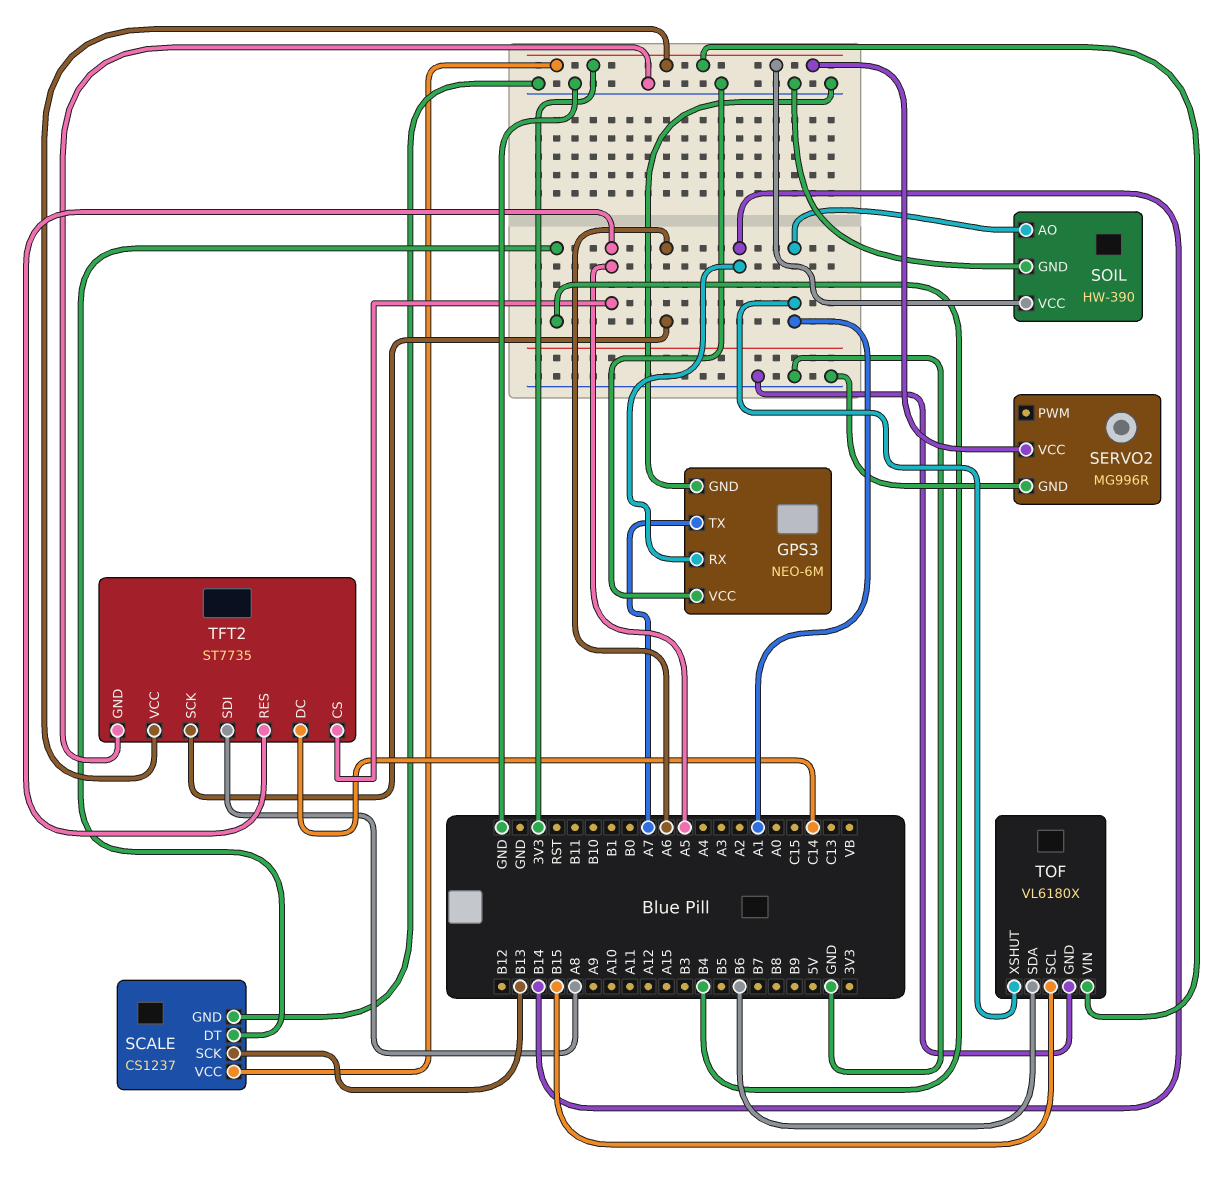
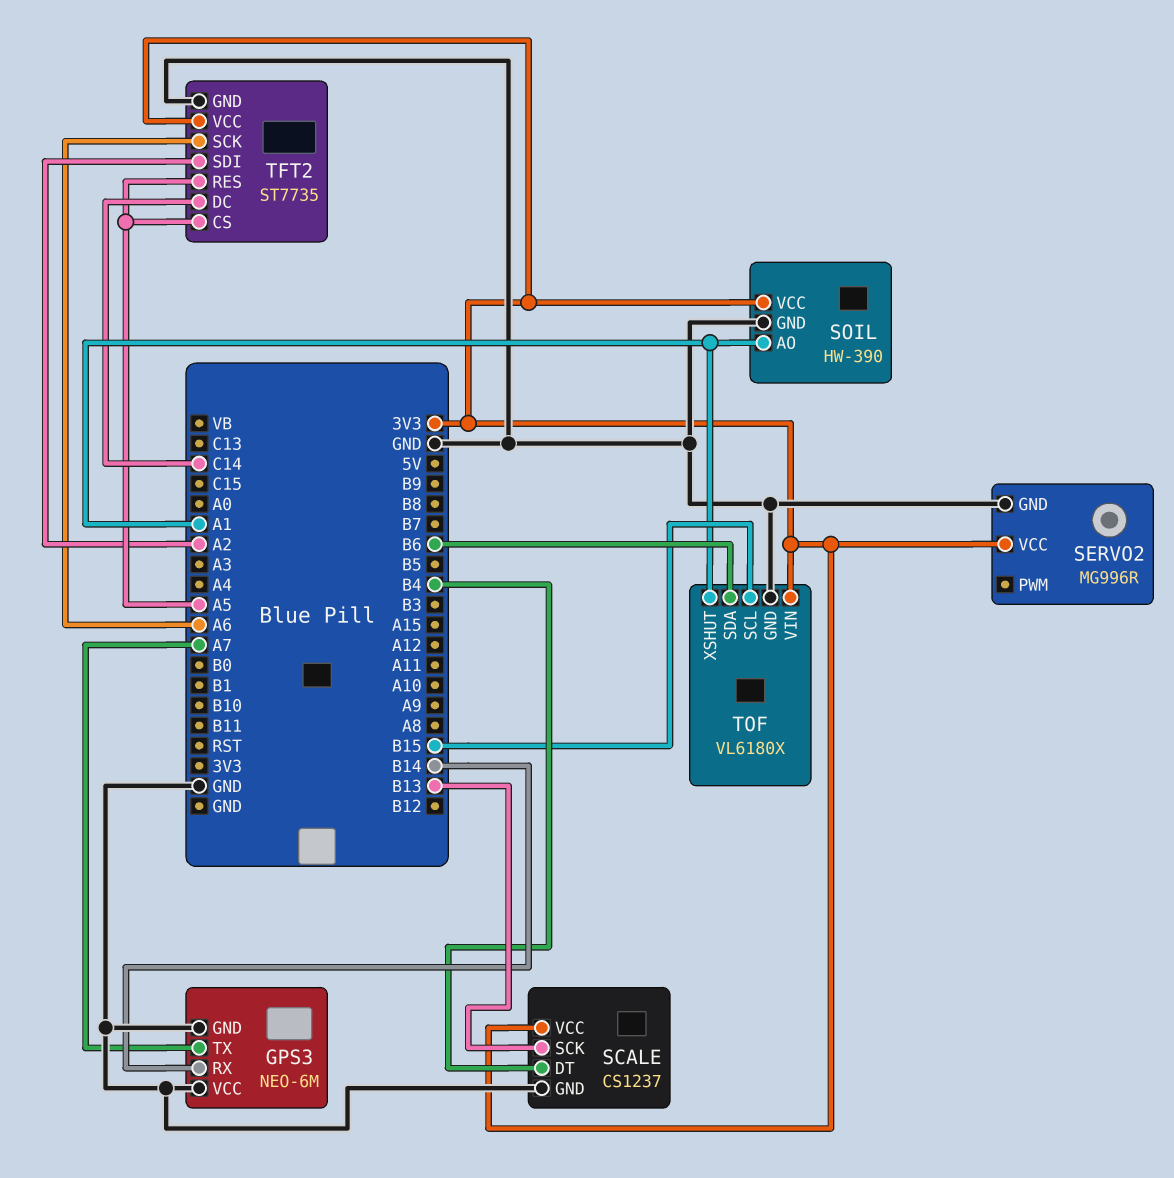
TFT2 pin SDI: A8 -> A2

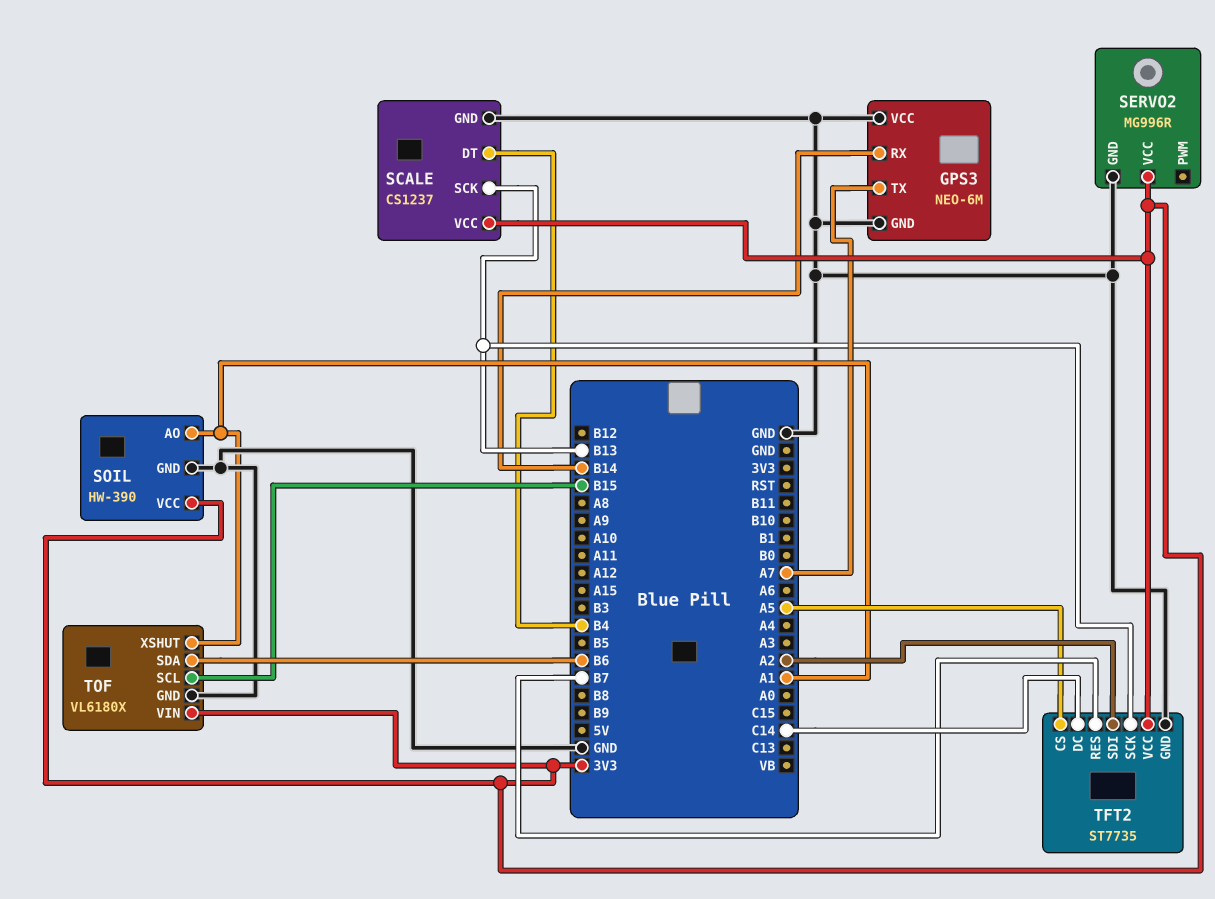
TFT2 pin RES: A5 -> B7
TFT2 pin SCK: A6 -> B13

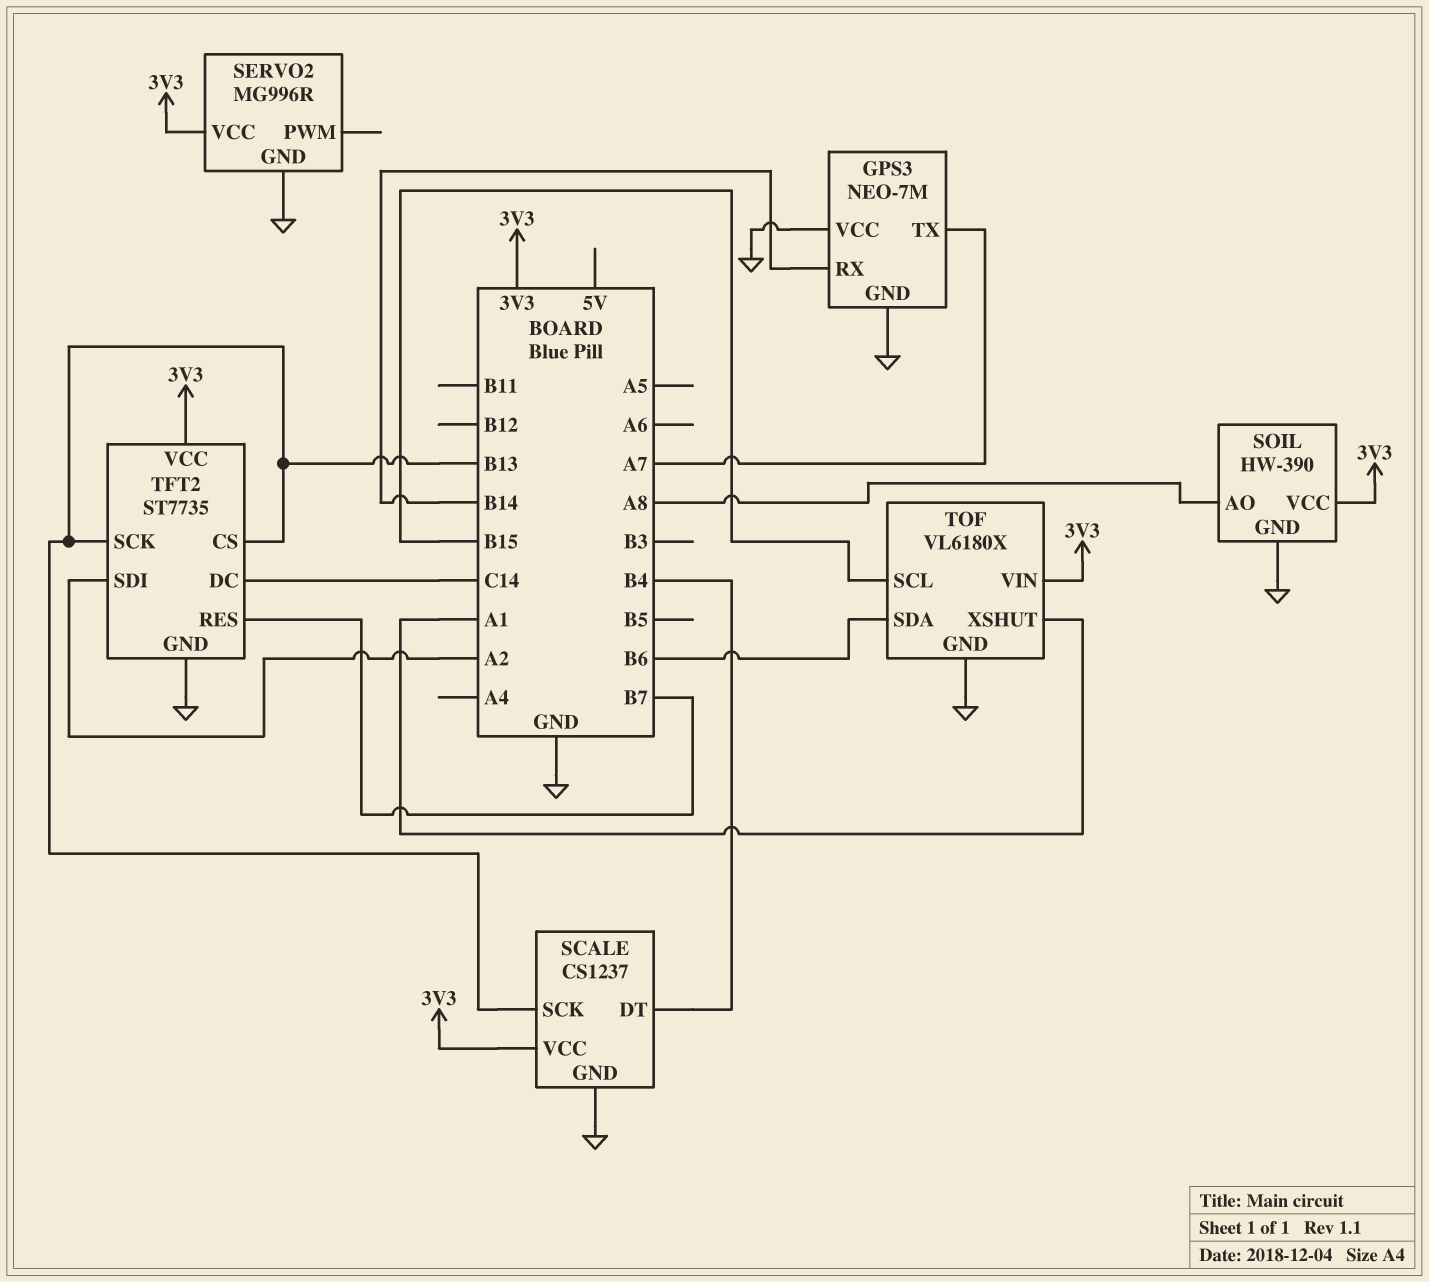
GPS3: NEO-6M -> NEO-7M
SOIL pin AO: A1 -> A8
TFT2 pin CS: A5 -> B13

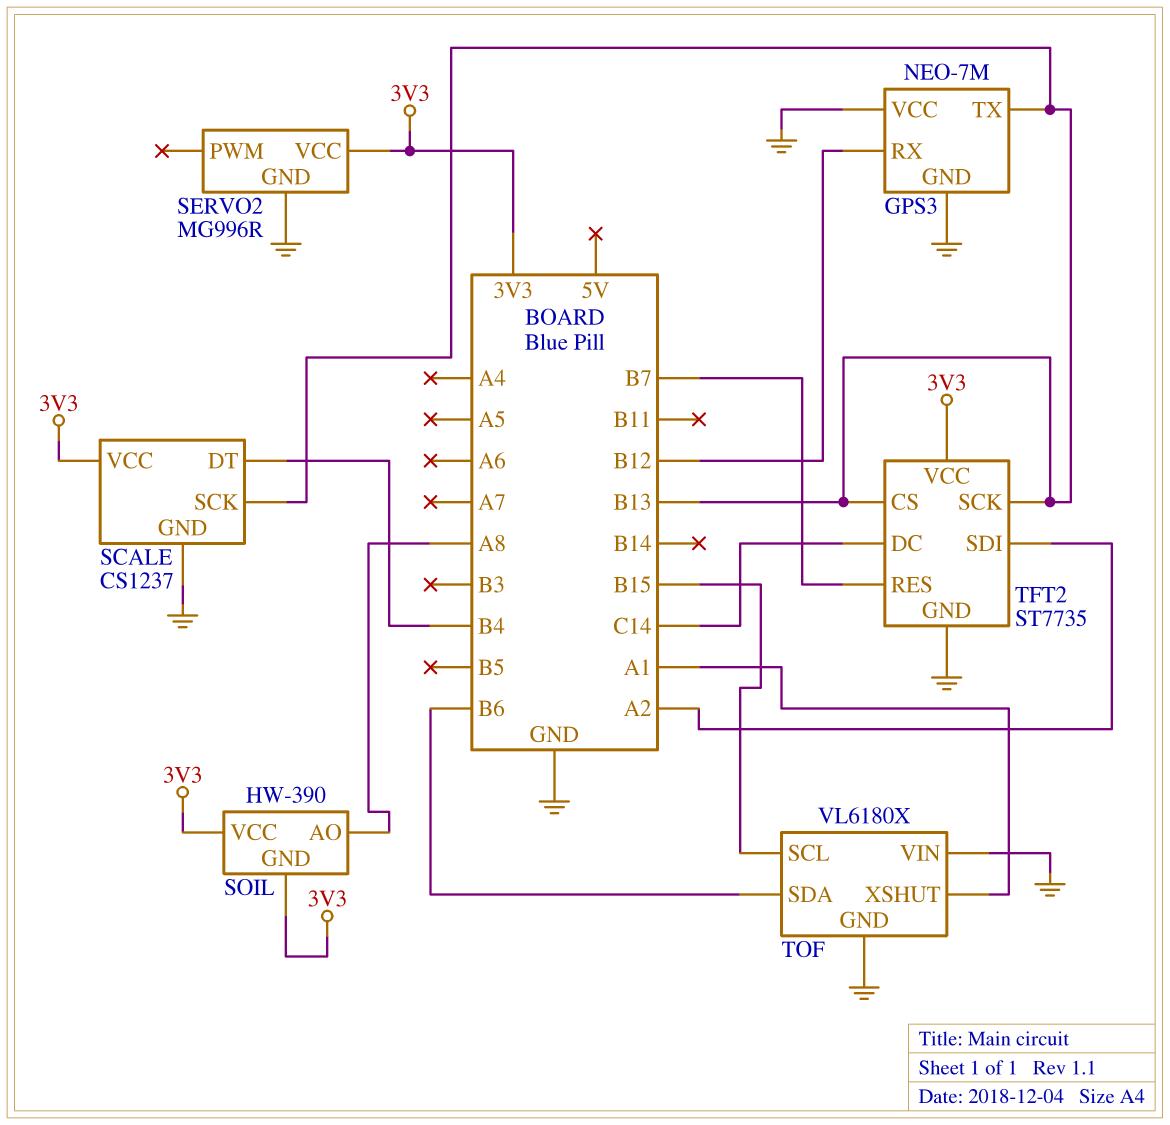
GPS3 pin RX: B14 -> B12
GPS3 pin TX: A7 -> B13
SOIL pin GND: GND -> 3V3
TOF pin VIN: 3V3 -> GND

